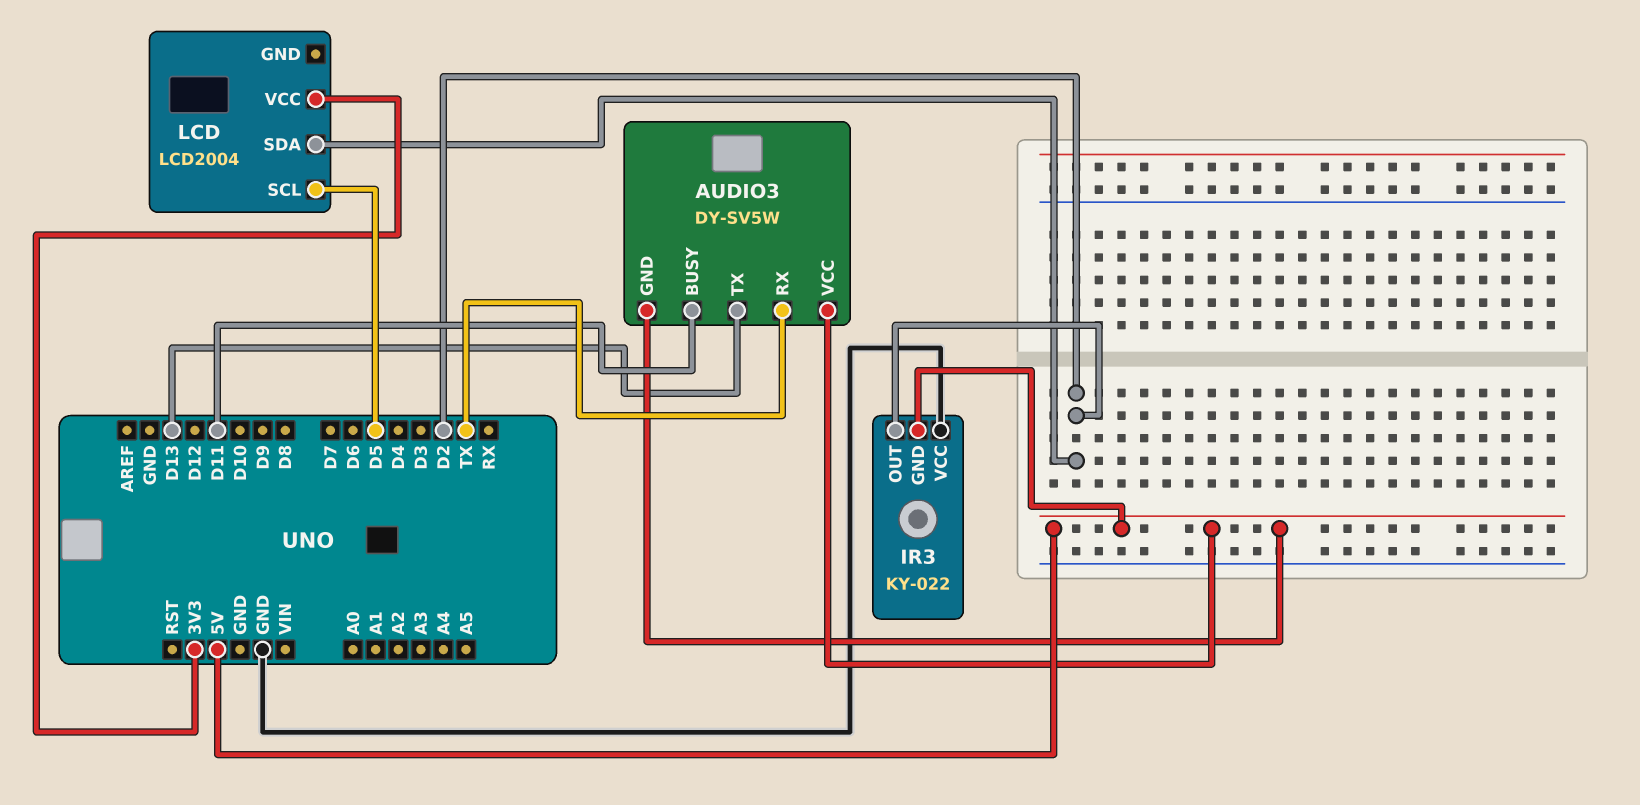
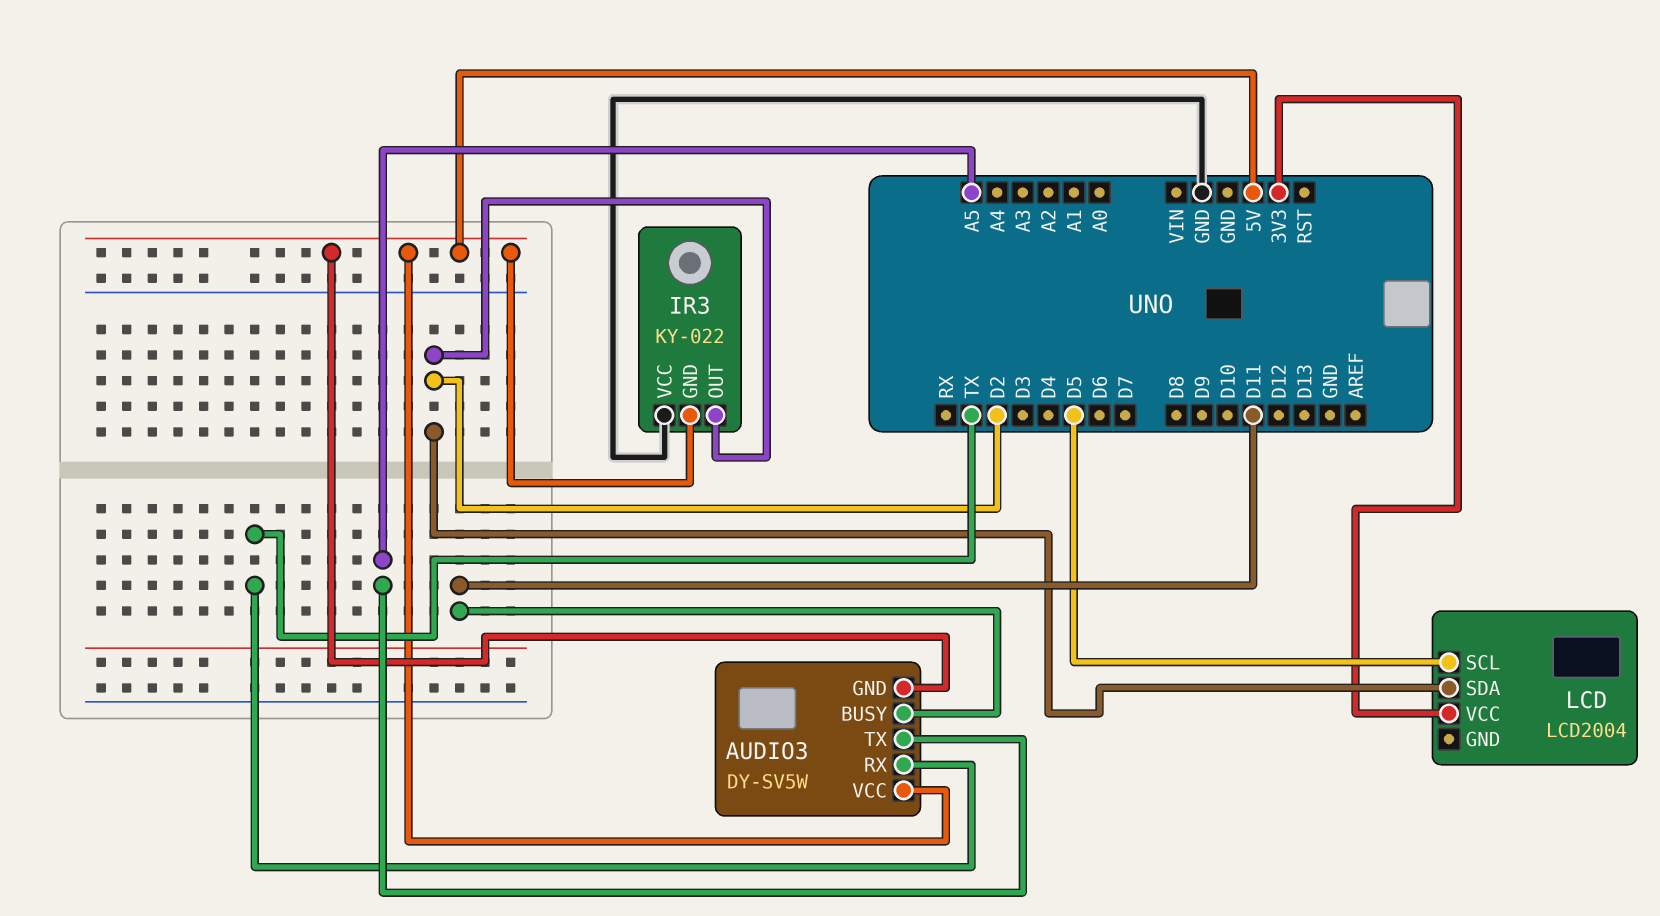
AUDIO3 pin TX: D13 -> A5

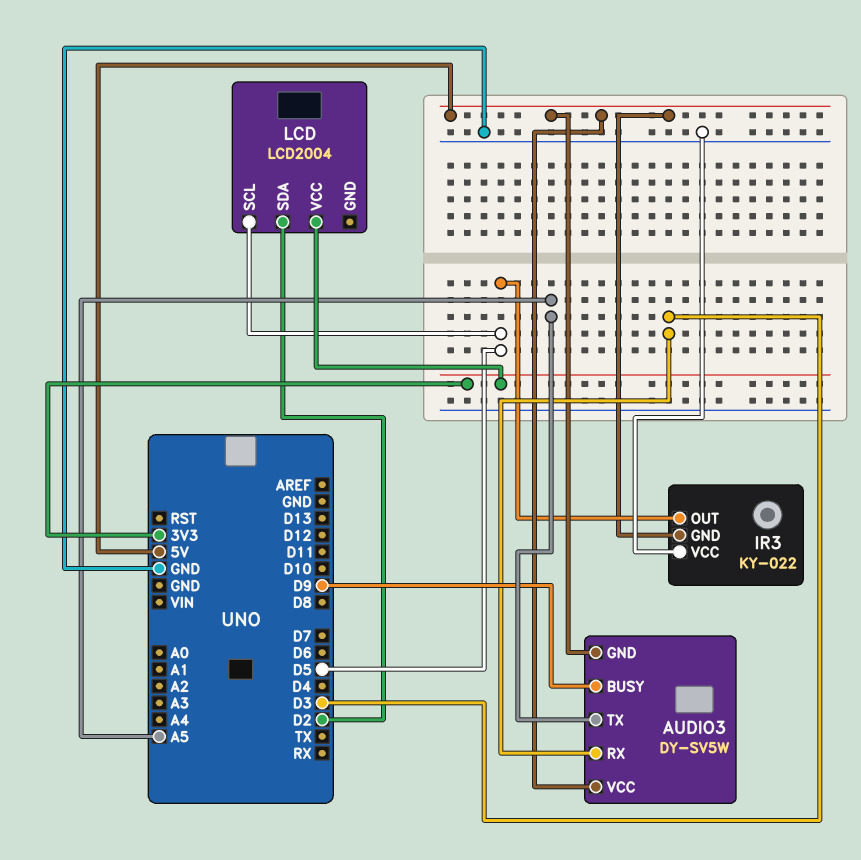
AUDIO3 pin BUSY: D11 -> D9
AUDIO3 pin RX: TX -> D3
IR3 pin OUT: D2 -> D5

